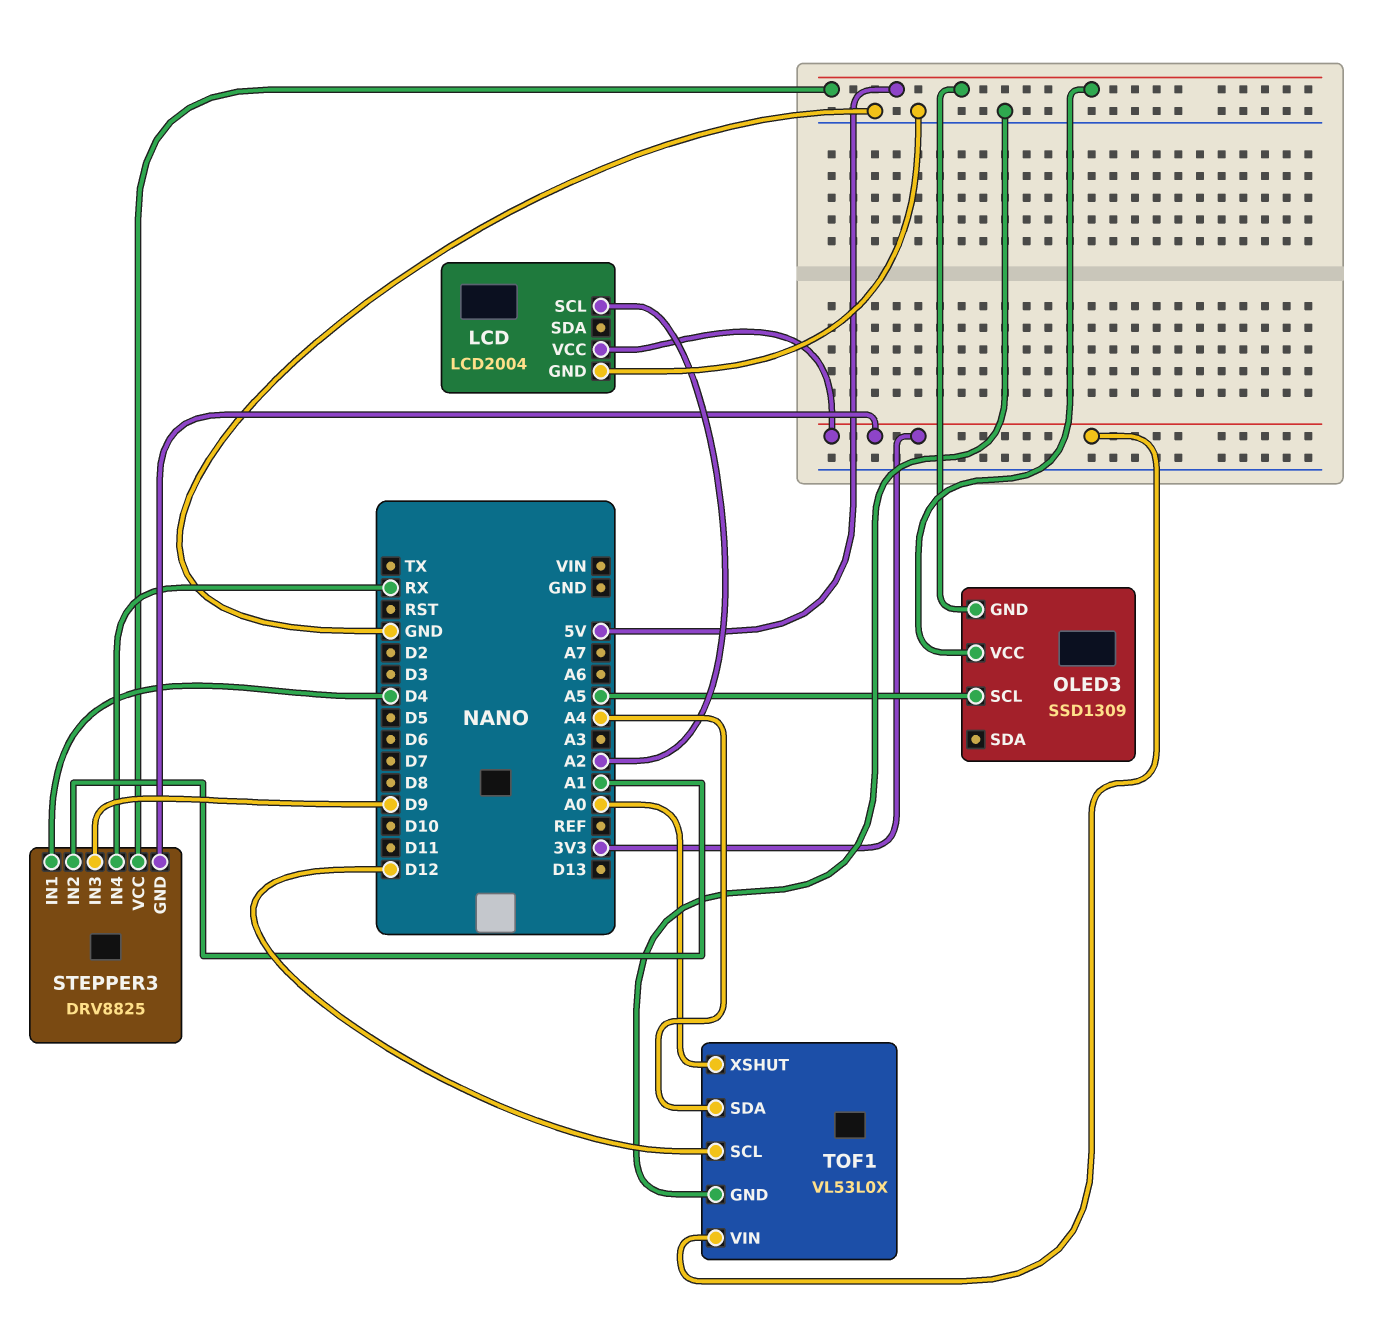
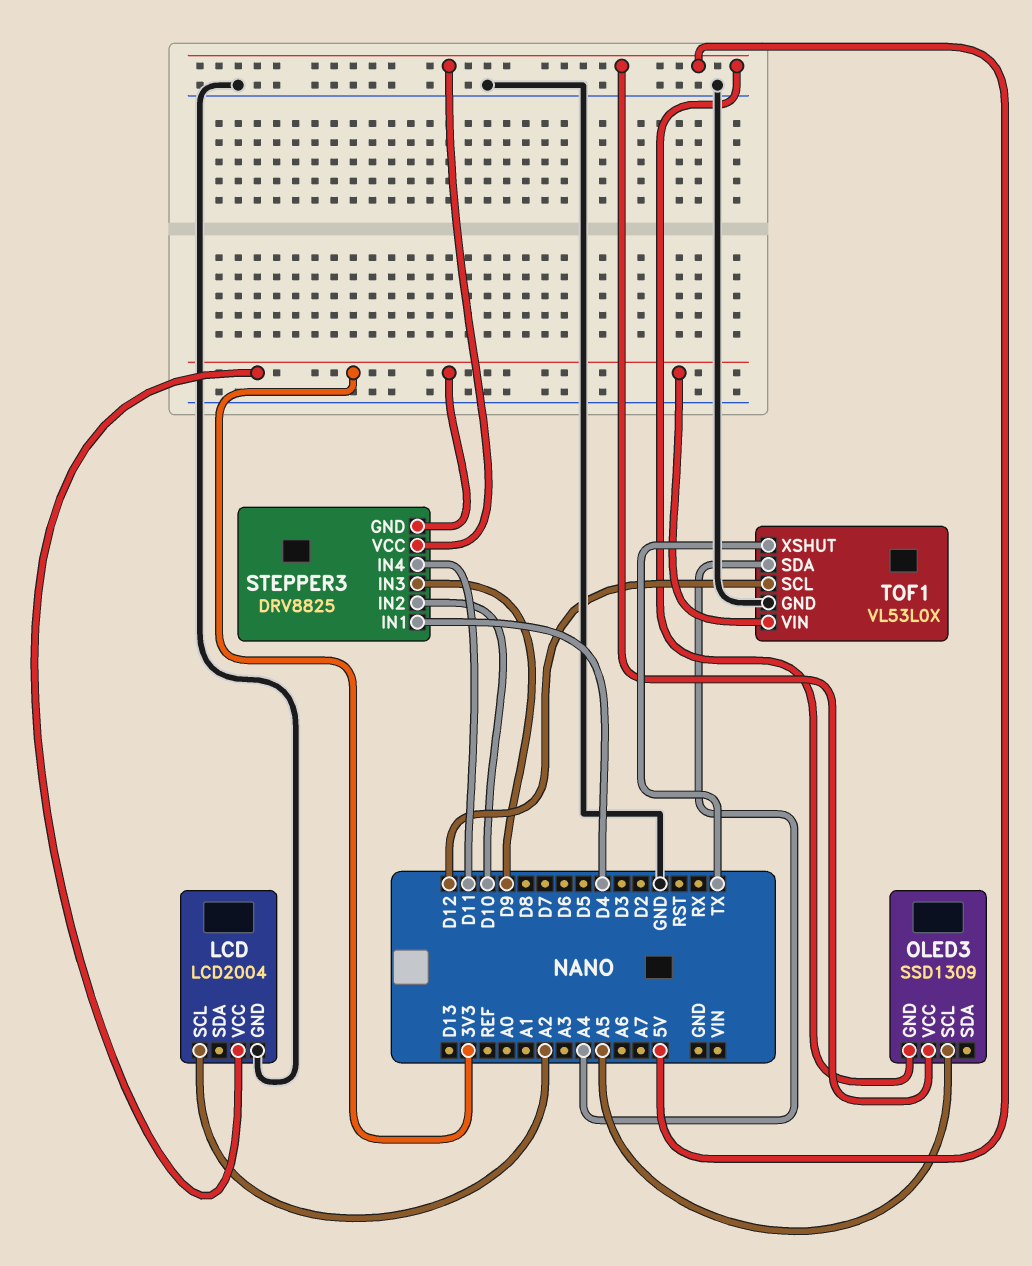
STEPPER3 pin IN2: A1 -> D10
STEPPER3 pin IN4: RX -> D11
TOF1 pin XSHUT: A0 -> TX

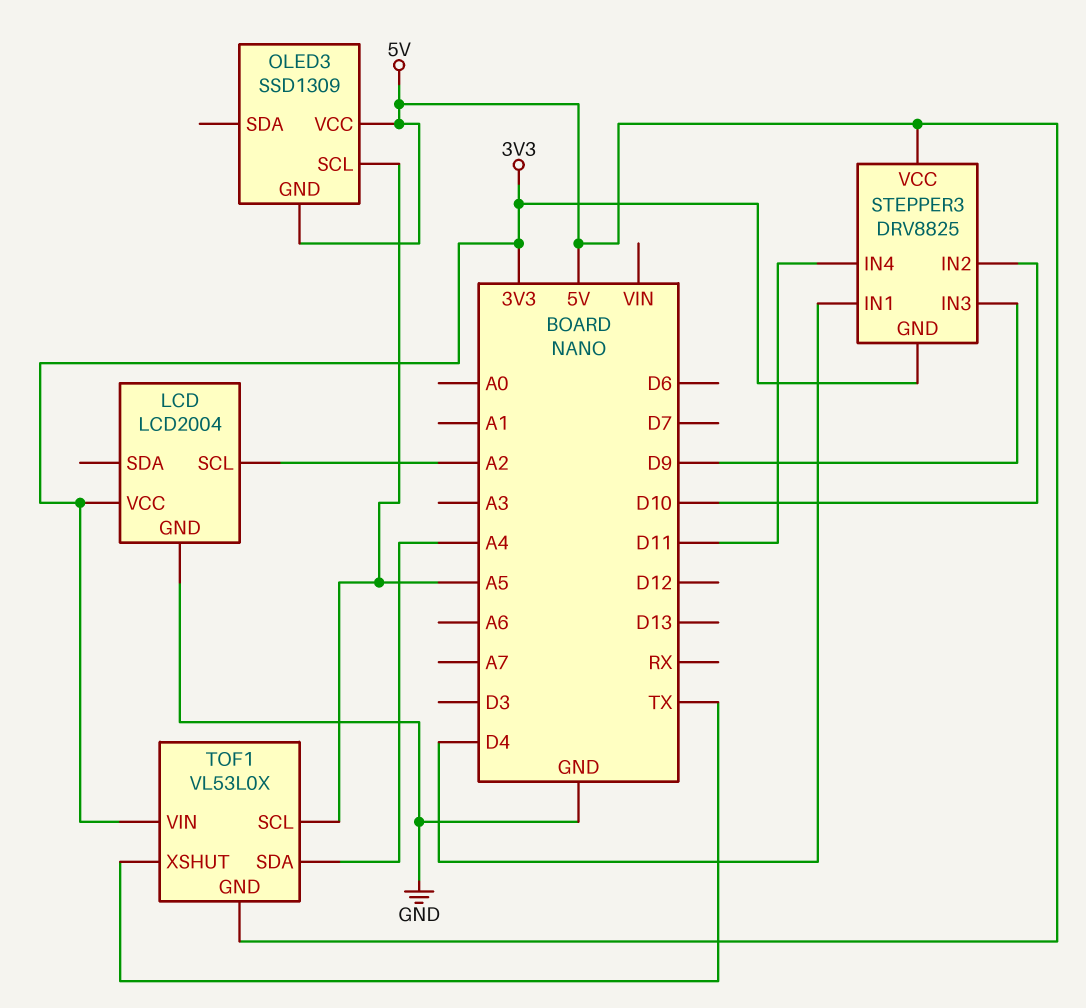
TOF1 pin GND: GND -> 5V
TOF1 pin SCL: D12 -> A5

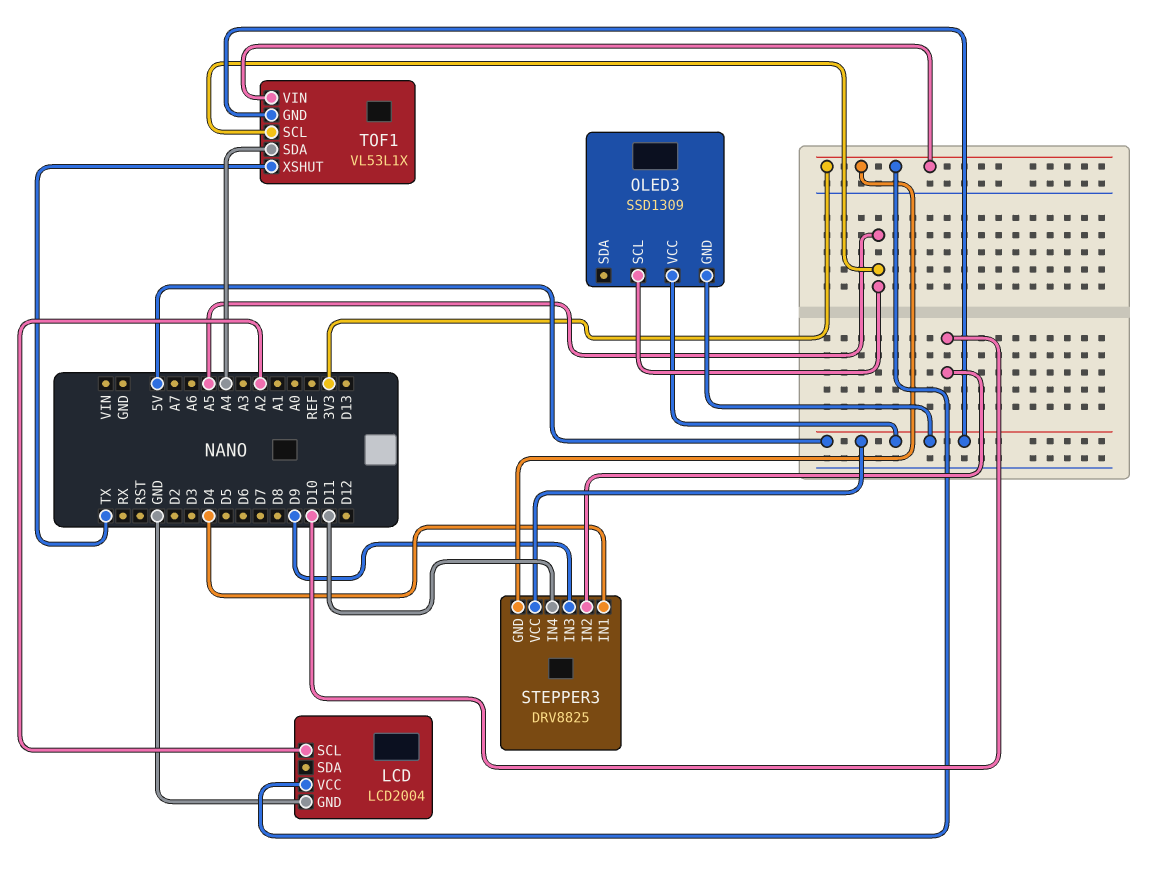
TOF1: VL53L0X -> VL53L1X

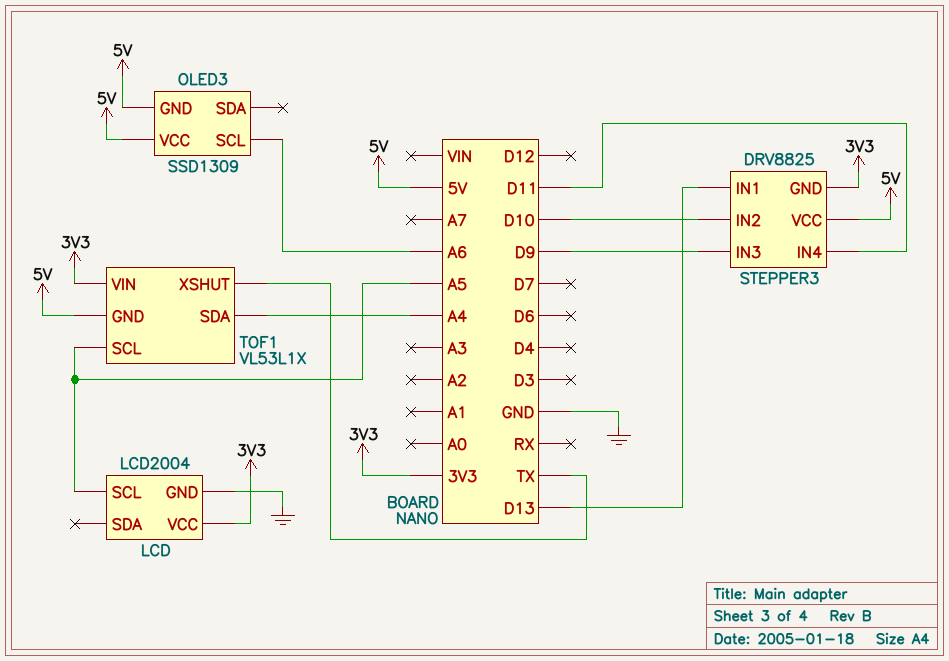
LCD pin SCL: A2 -> A5
OLED3 pin SCL: A5 -> A6
STEPPER3 pin IN1: D4 -> D13

